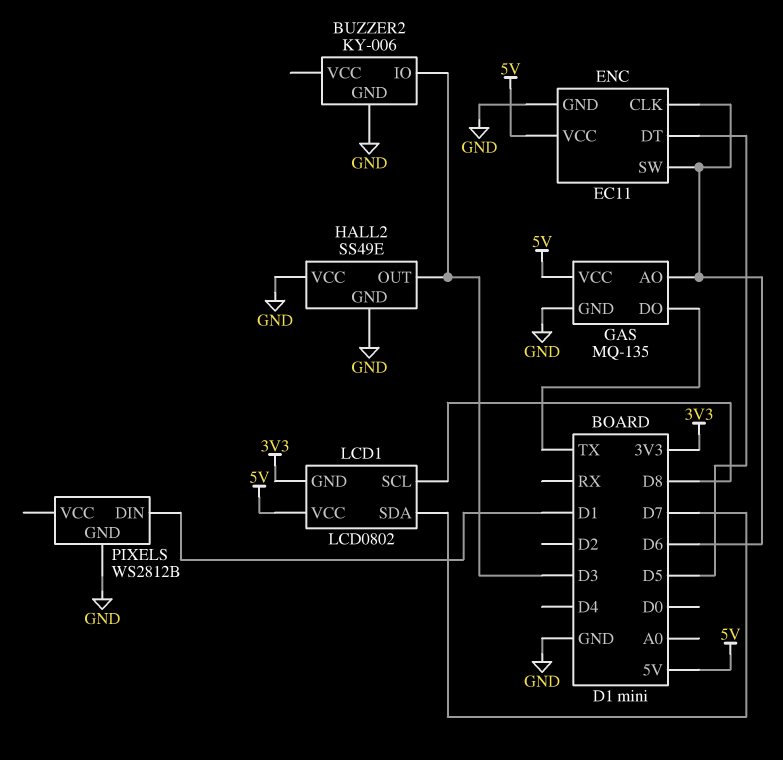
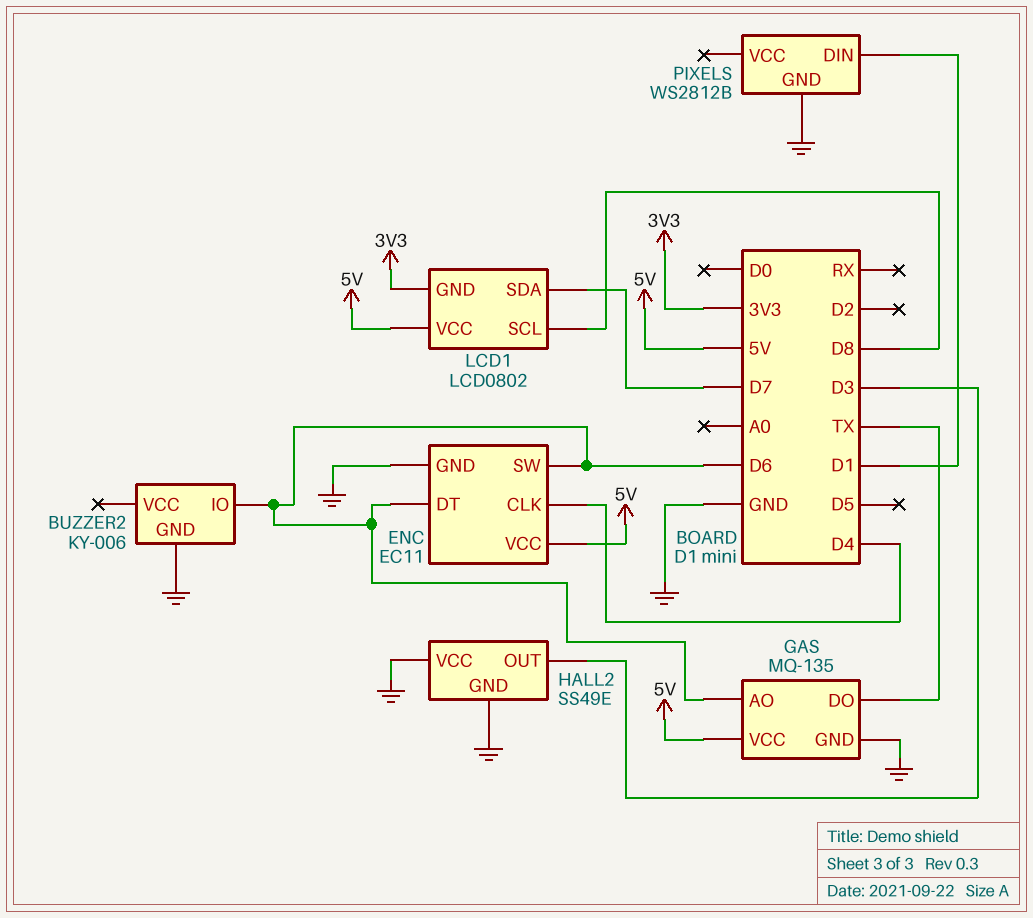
BUZZER2 pin IO: D3 -> D6
ENC pin CLK: D6 -> D4
ENC pin DT: D5 -> D6

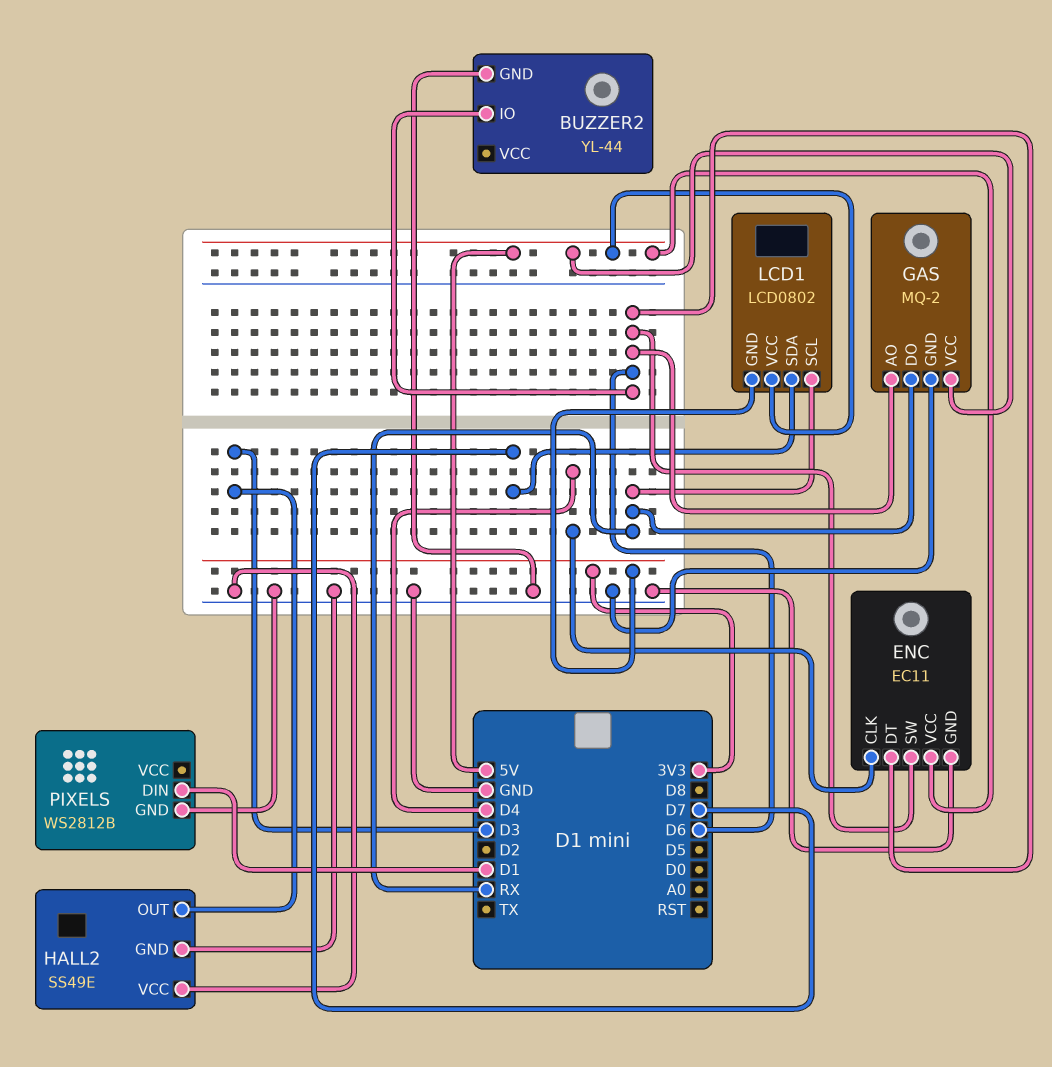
BUZZER2: KY-006 -> YL-44
GAS: MQ-135 -> MQ-2
GAS pin DO: TX -> RX
LCD1 pin SCL: D8 -> RX

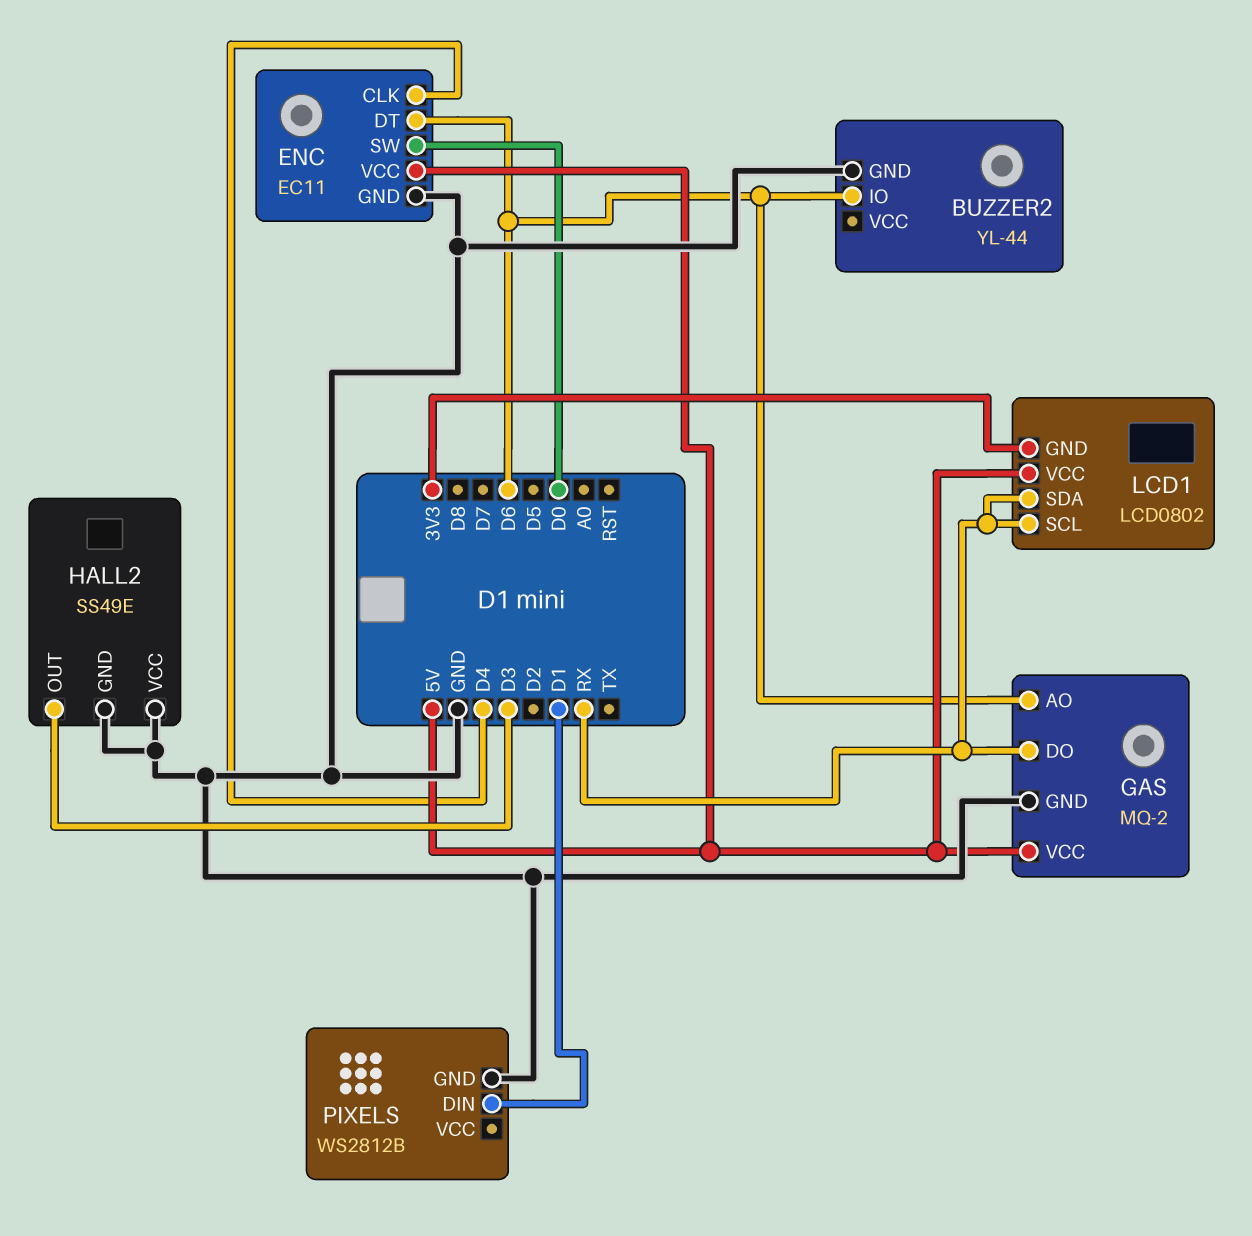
ENC pin SW: D6 -> D0
LCD1 pin SDA: D7 -> RX

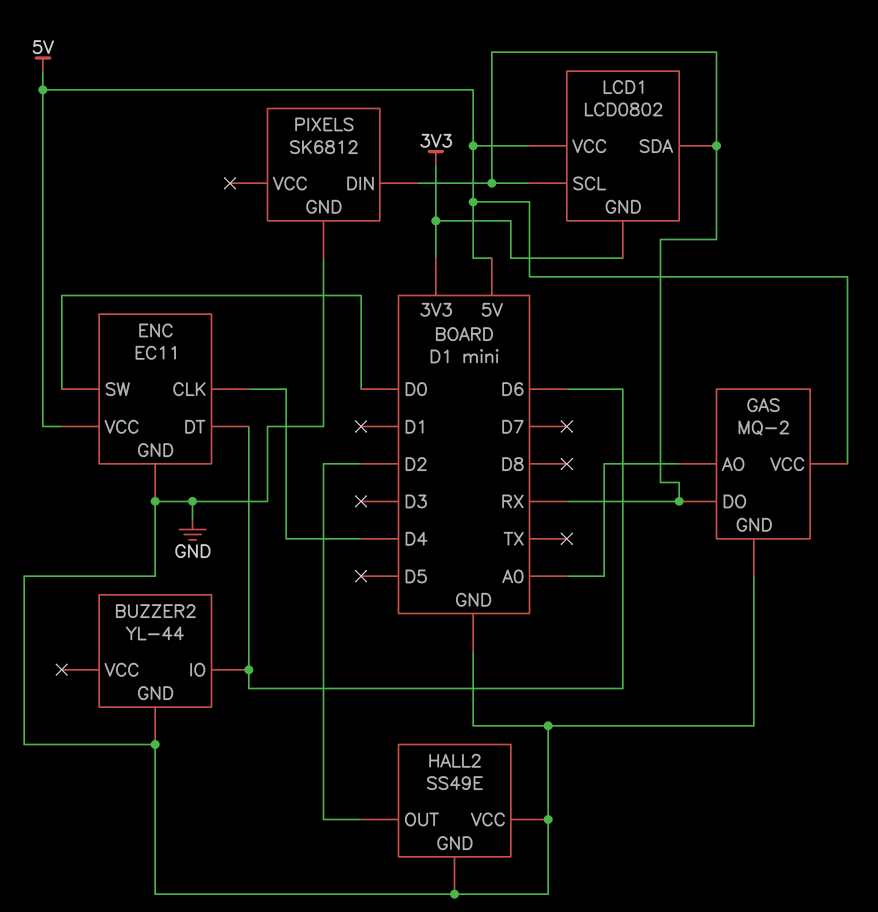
GAS pin AO: D6 -> A0
HALL2 pin OUT: D3 -> D2
PIXELS: WS2812B -> SK6812
PIXELS pin DIN: D1 -> RX

